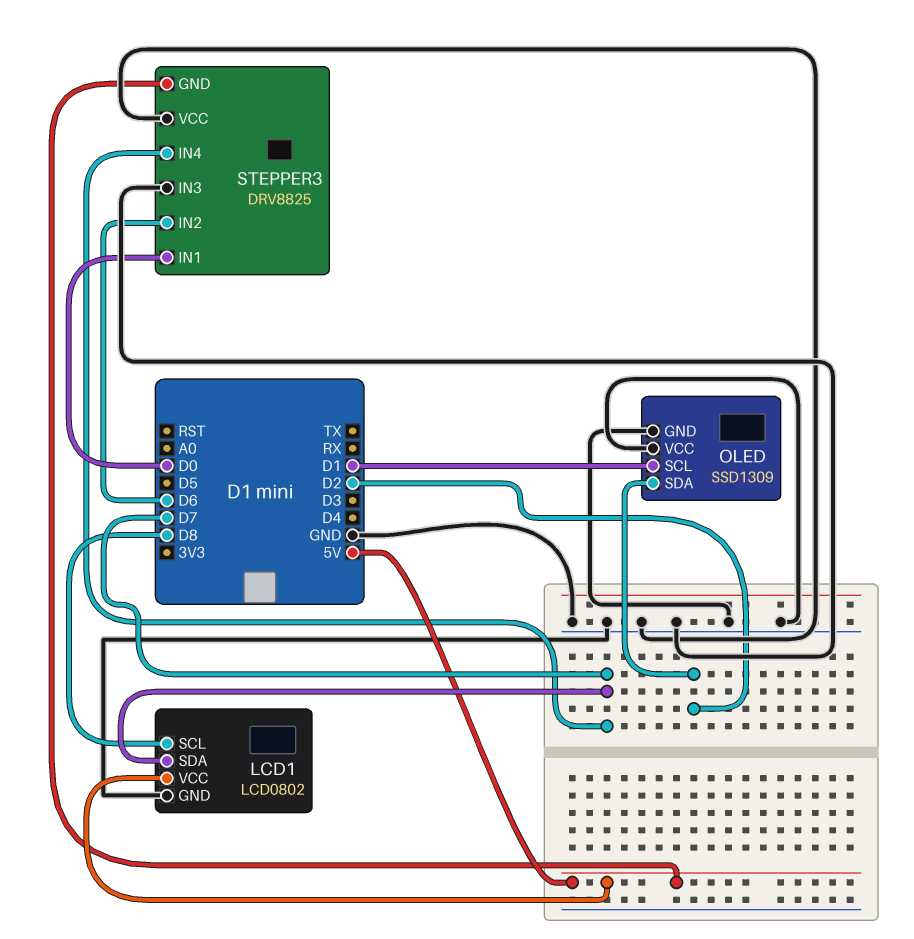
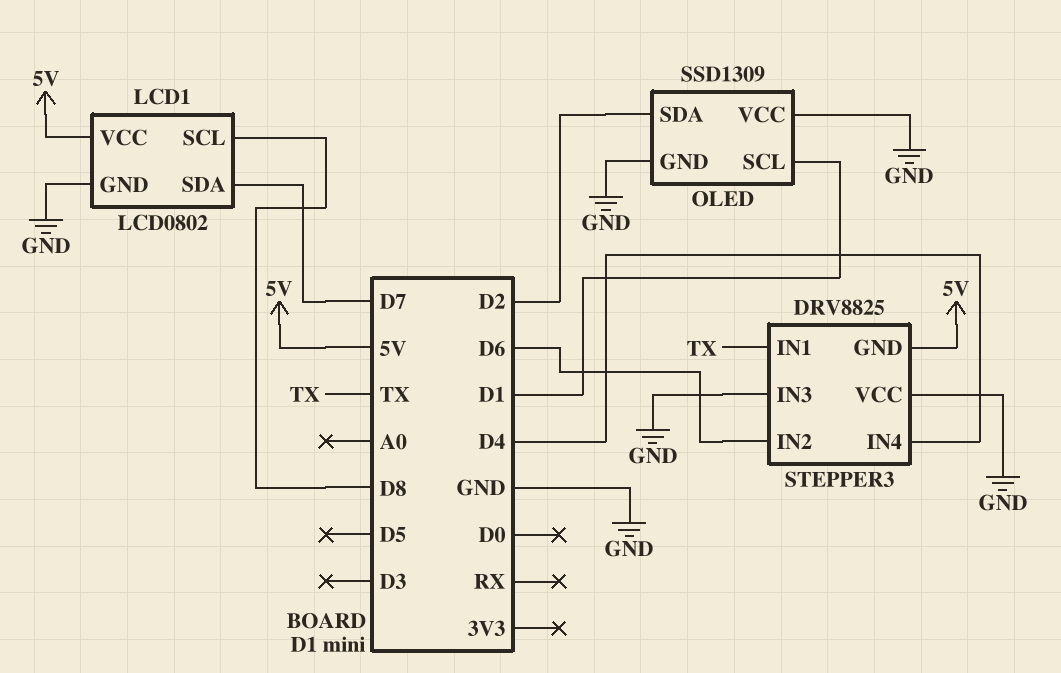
STEPPER3 pin IN1: D0 -> TX
STEPPER3 pin IN4: D7 -> D4

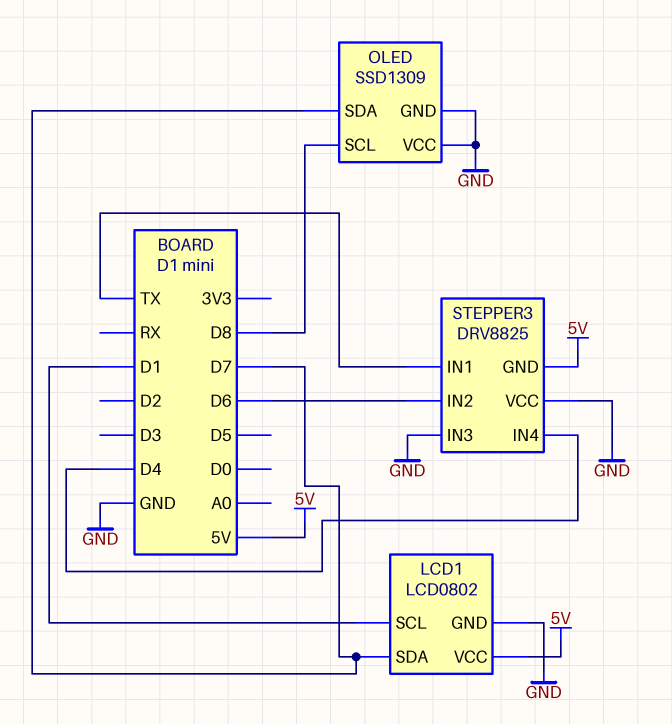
LCD1 pin SCL: D8 -> D1
OLED pin SCL: D1 -> D8
OLED pin SDA: D2 -> D7

